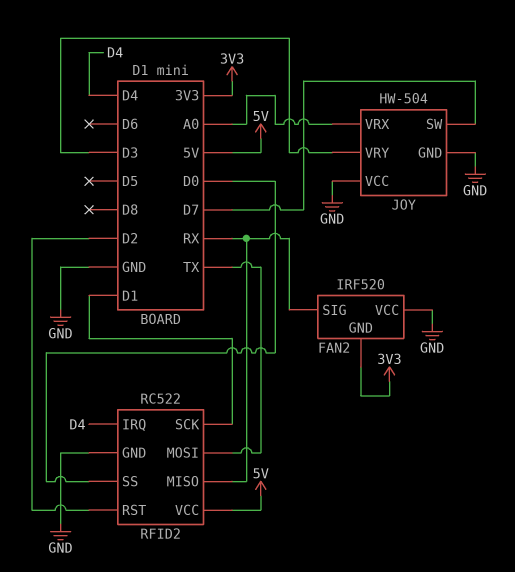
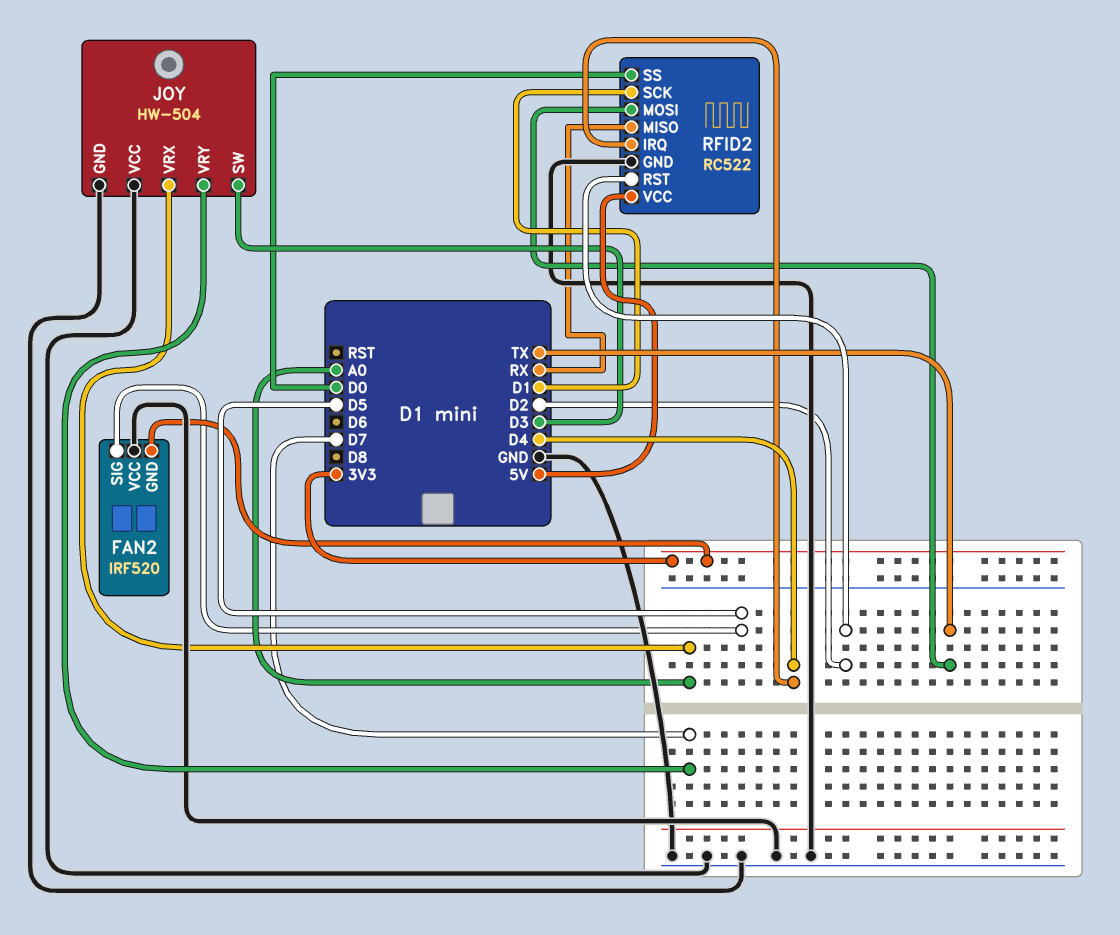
FAN2 pin SIG: RX -> D5
JOY pin SW: D7 -> D3
JOY pin VRY: D3 -> D7

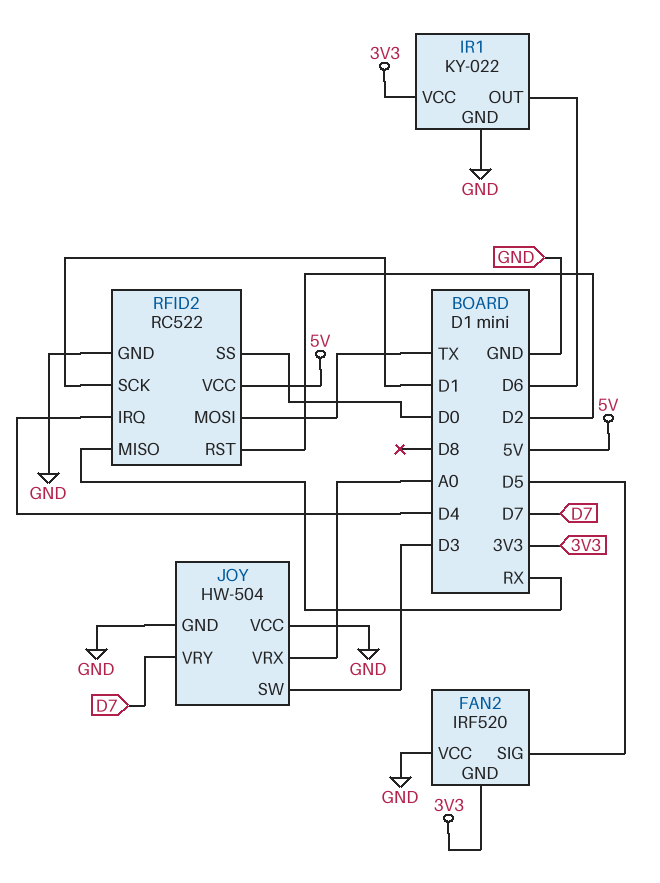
IR1: none -> KY-022
IR1 pin GND: none -> GND
IR1 pin OUT: none -> D6
IR1 pin VCC: none -> 3V3

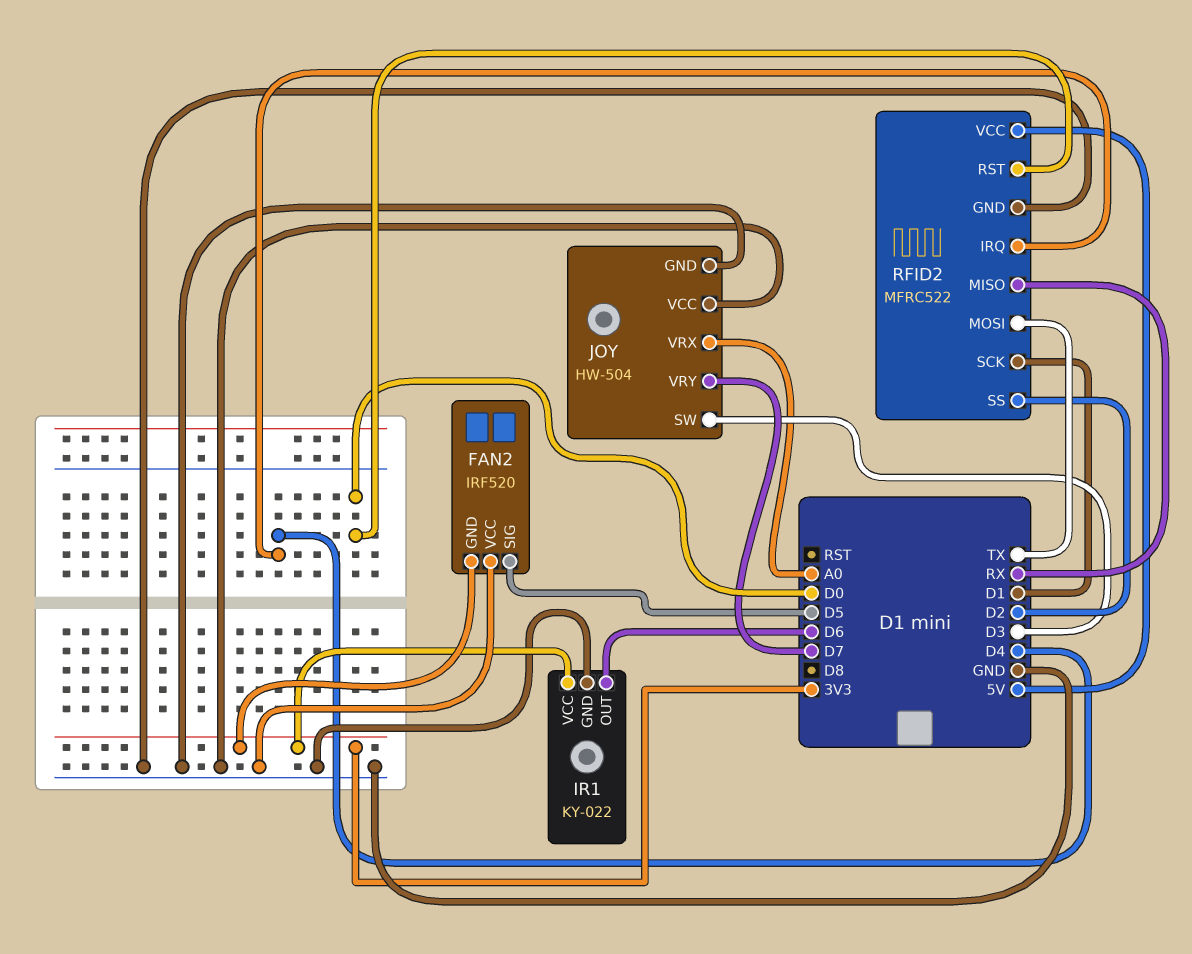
RFID2: RC522 -> MFRC522
RFID2 pin RST: D2 -> D0
RFID2 pin SS: D0 -> D2

